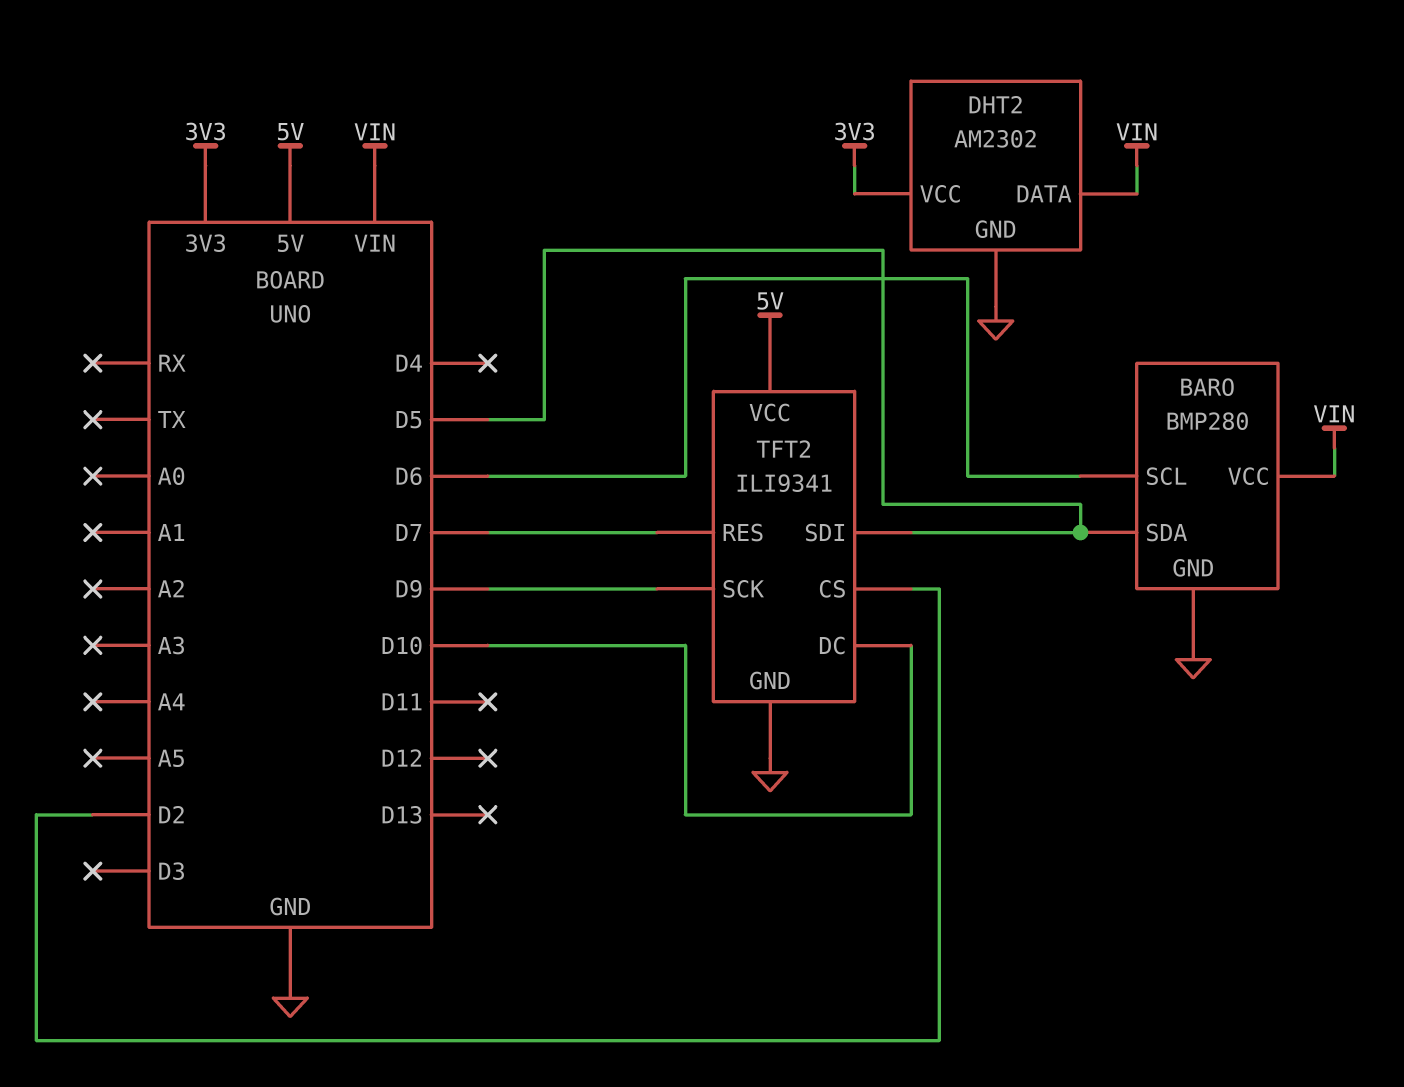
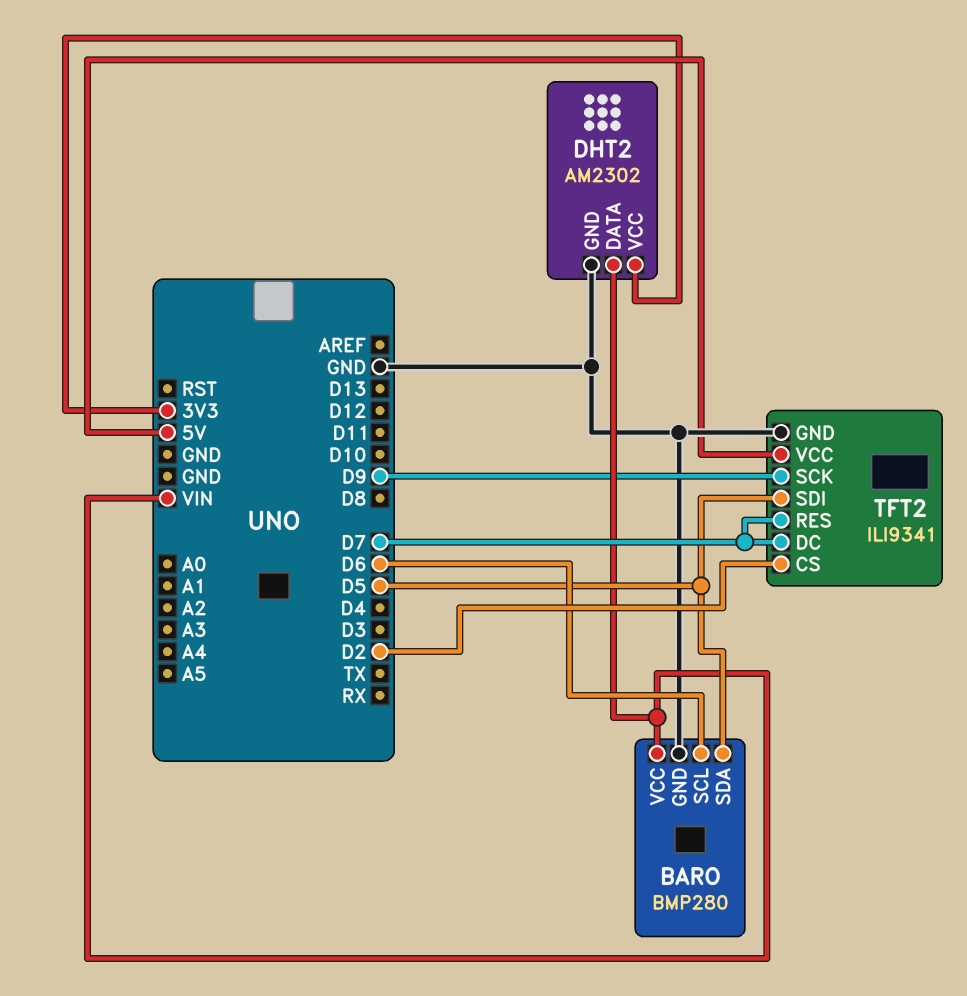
TFT2 pin DC: D10 -> D7

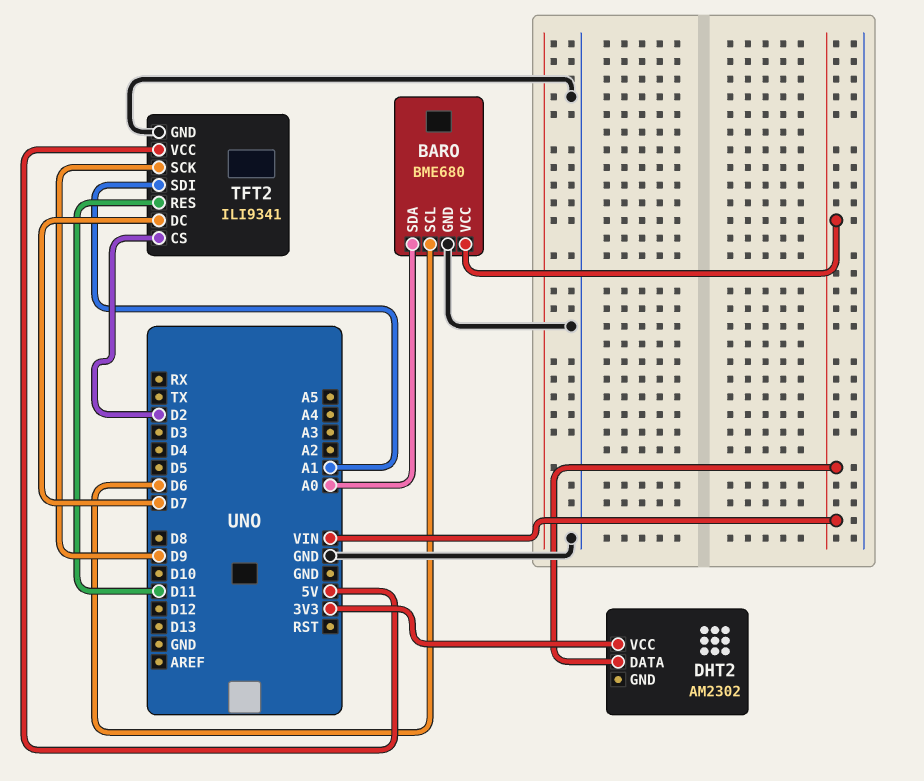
BARO: BMP280 -> BME680
BARO pin SDA: D5 -> A0
DHT2 pin GND: GND -> none
TFT2 pin RES: D7 -> D11
TFT2 pin SDI: D5 -> A1

